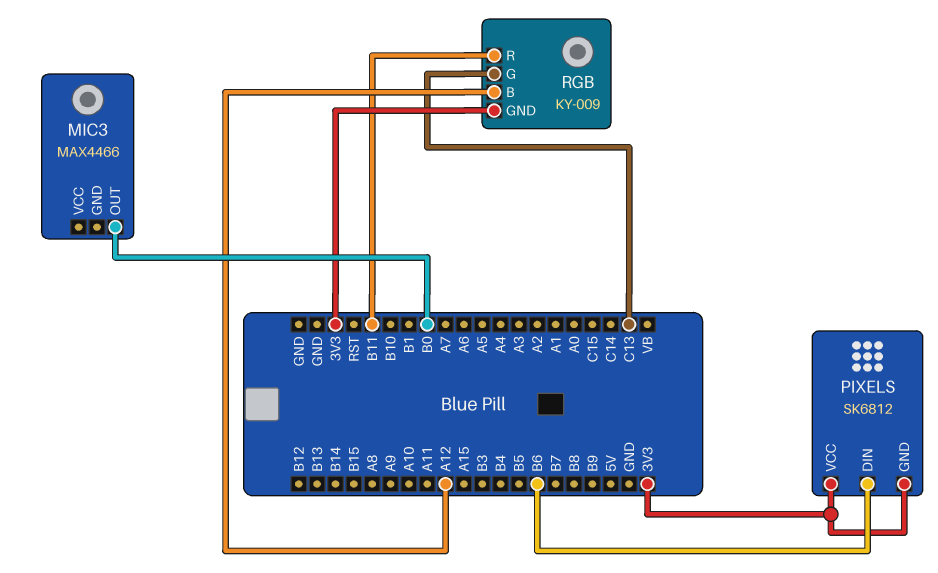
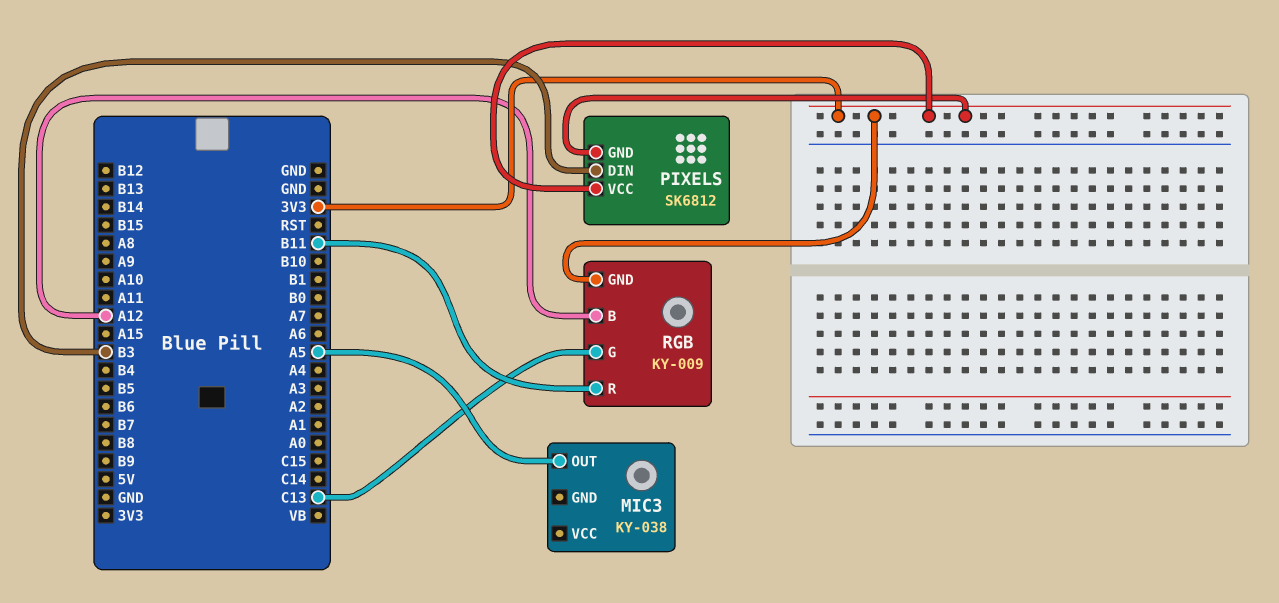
MIC3: MAX4466 -> KY-038
MIC3 pin OUT: B0 -> A5
PIXELS pin DIN: B6 -> B3

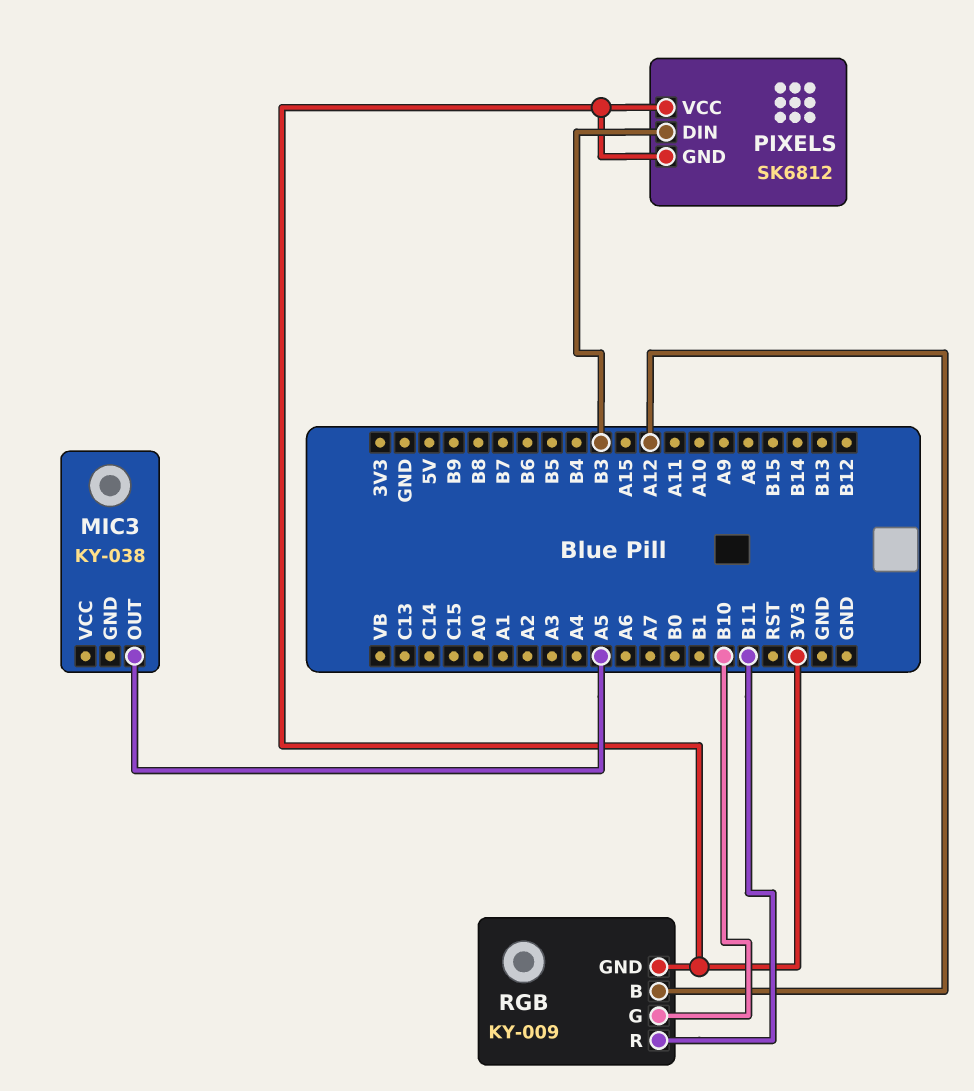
RGB pin G: C13 -> B10

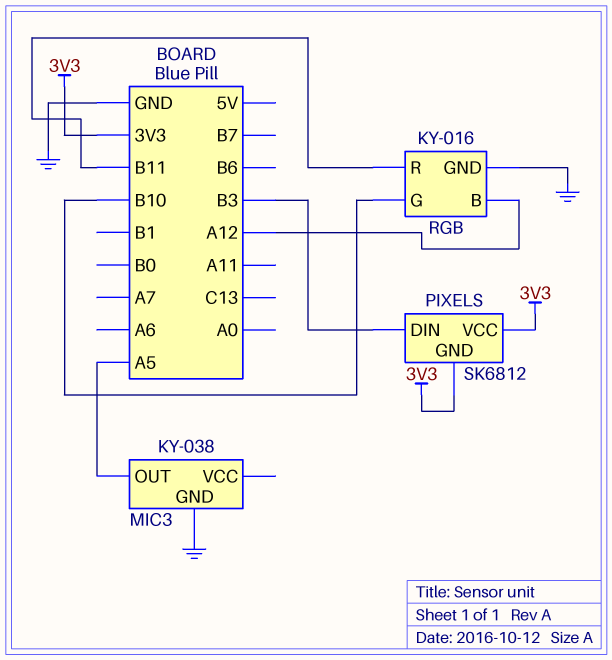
MIC3 pin GND: none -> GND
RGB: KY-009 -> KY-016
RGB pin GND: 3V3 -> GND

